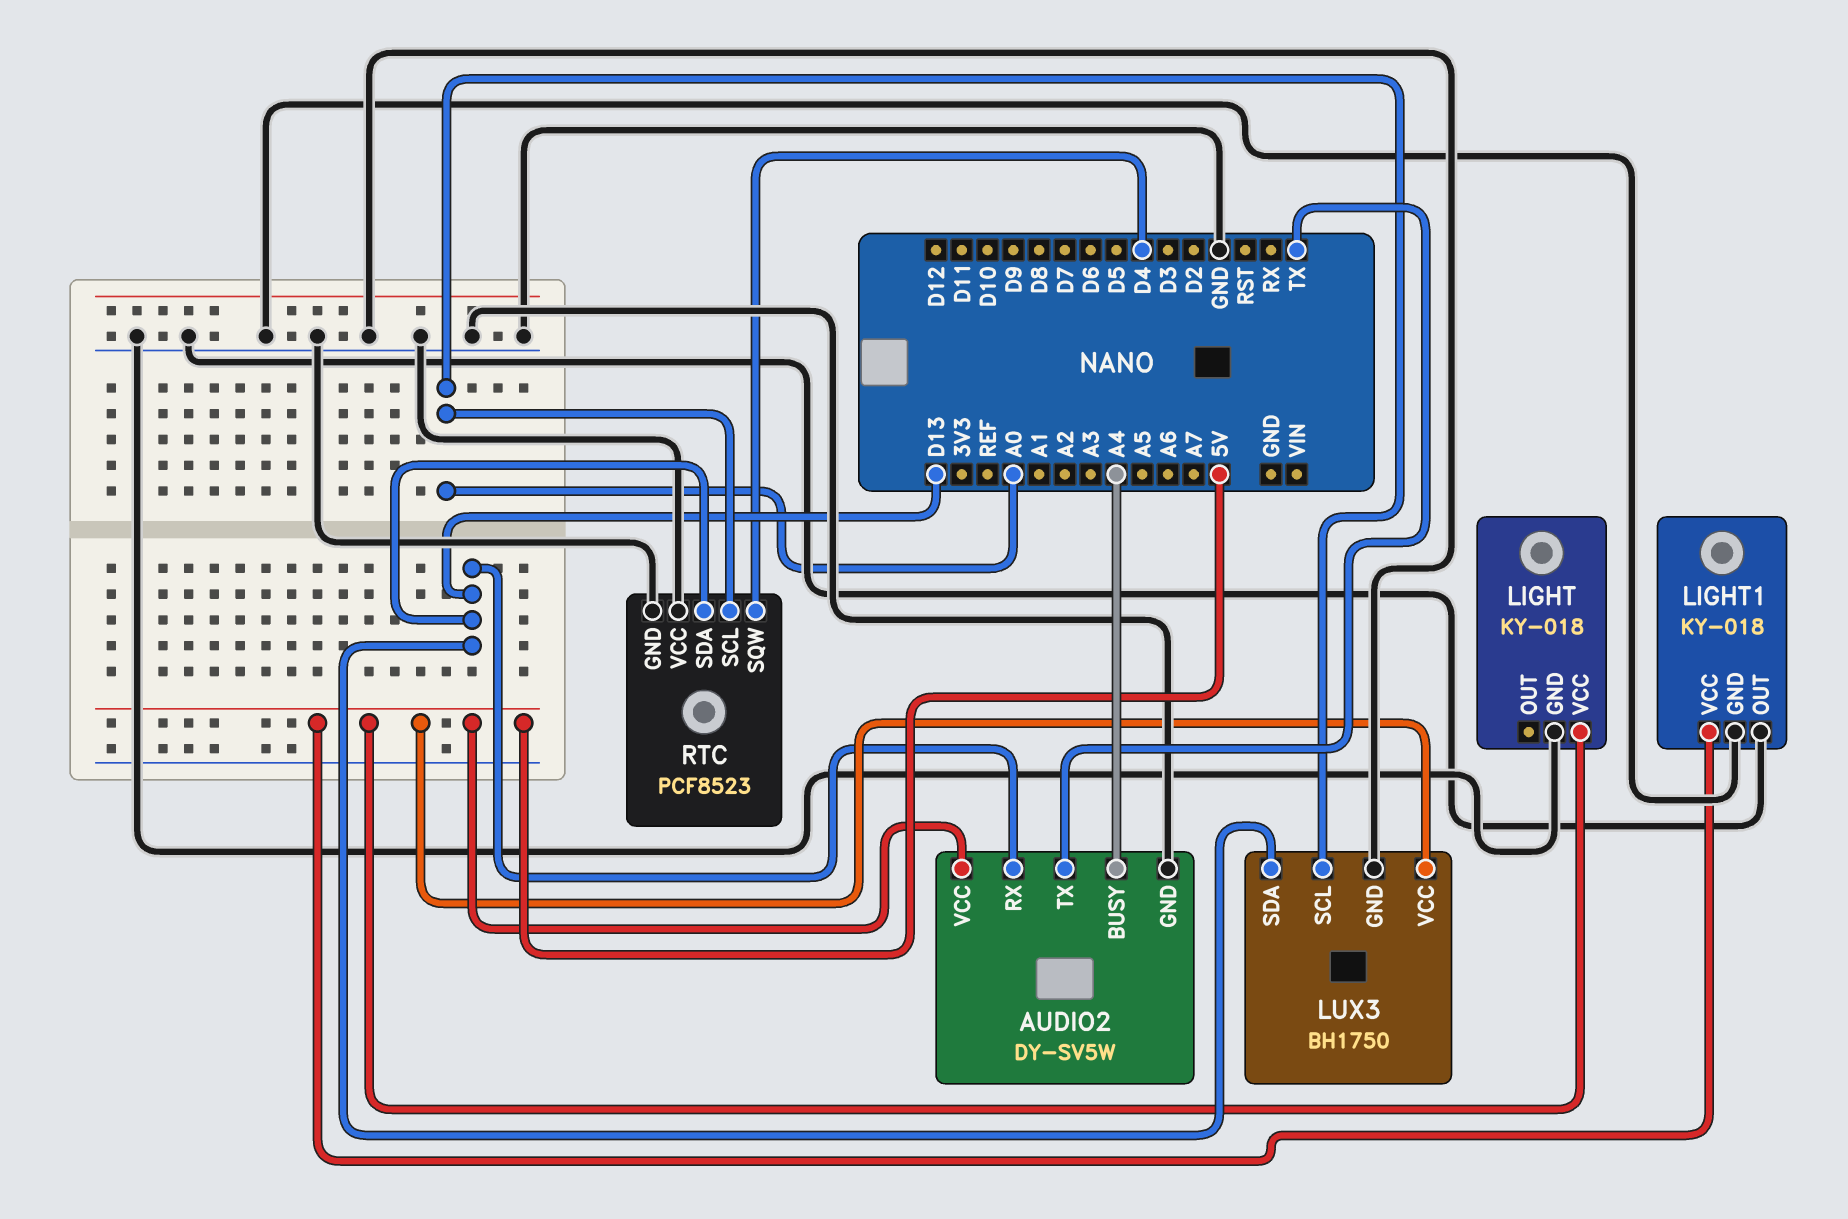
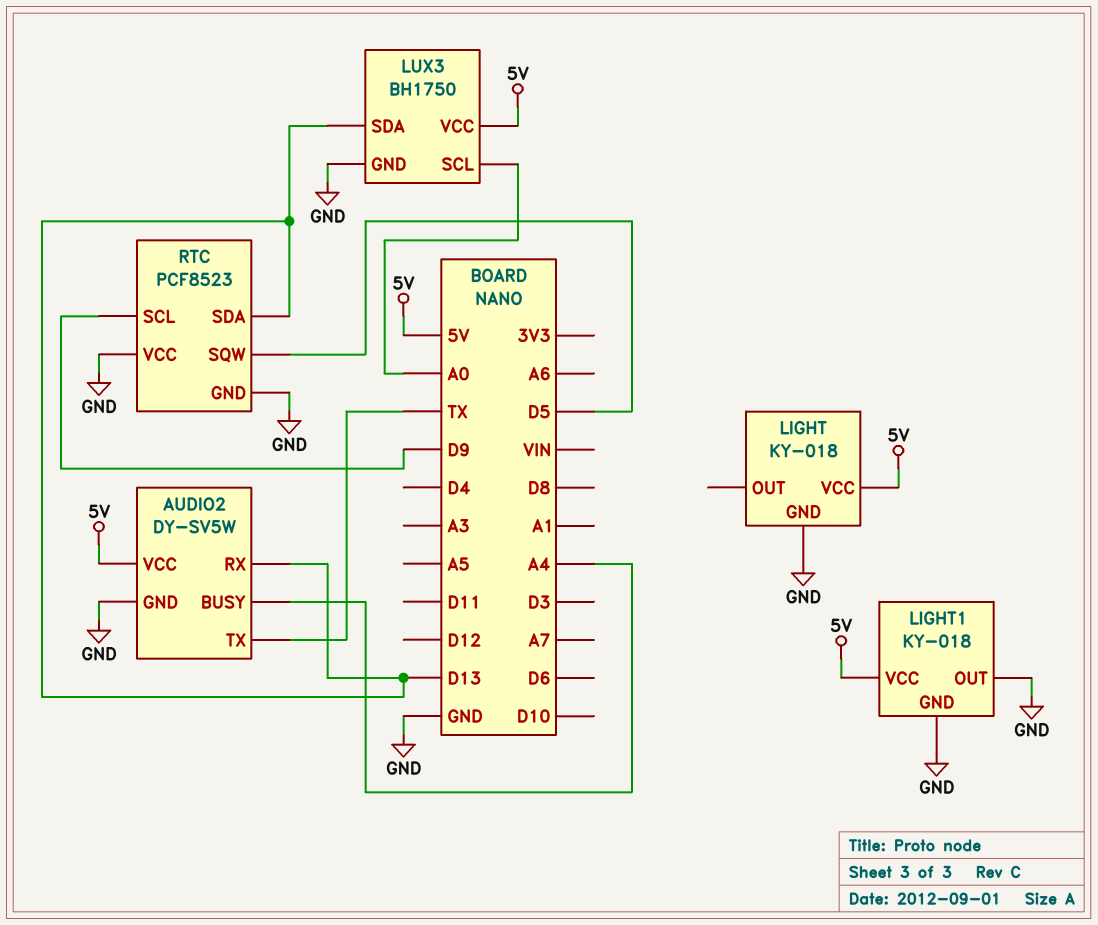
RTC pin SCL: A0 -> D9
RTC pin SQW: D4 -> D5

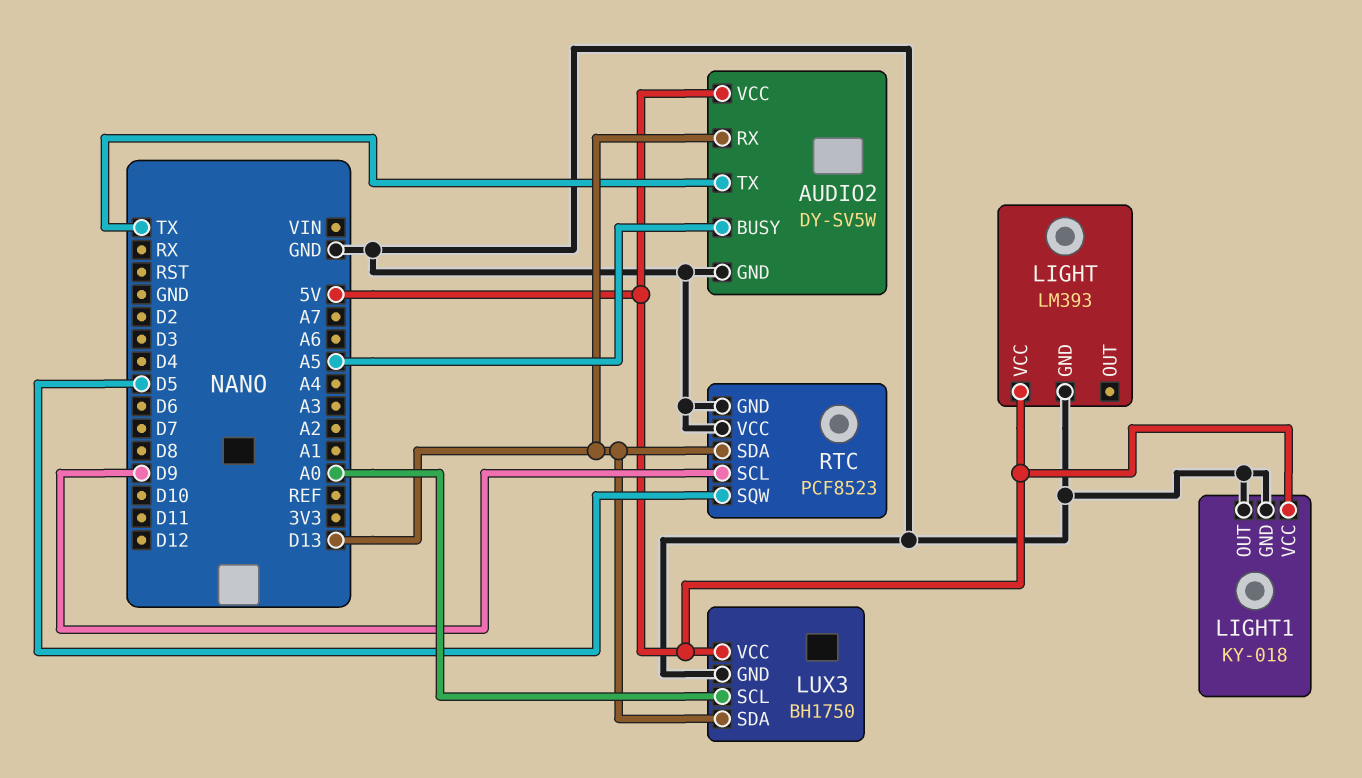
AUDIO2 pin BUSY: A4 -> A5
LIGHT: KY-018 -> LM393

